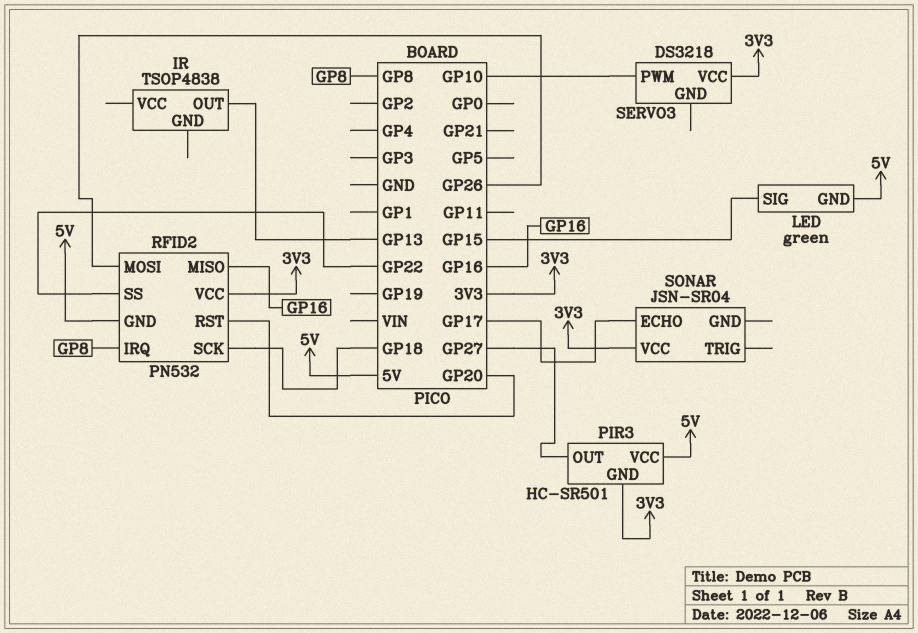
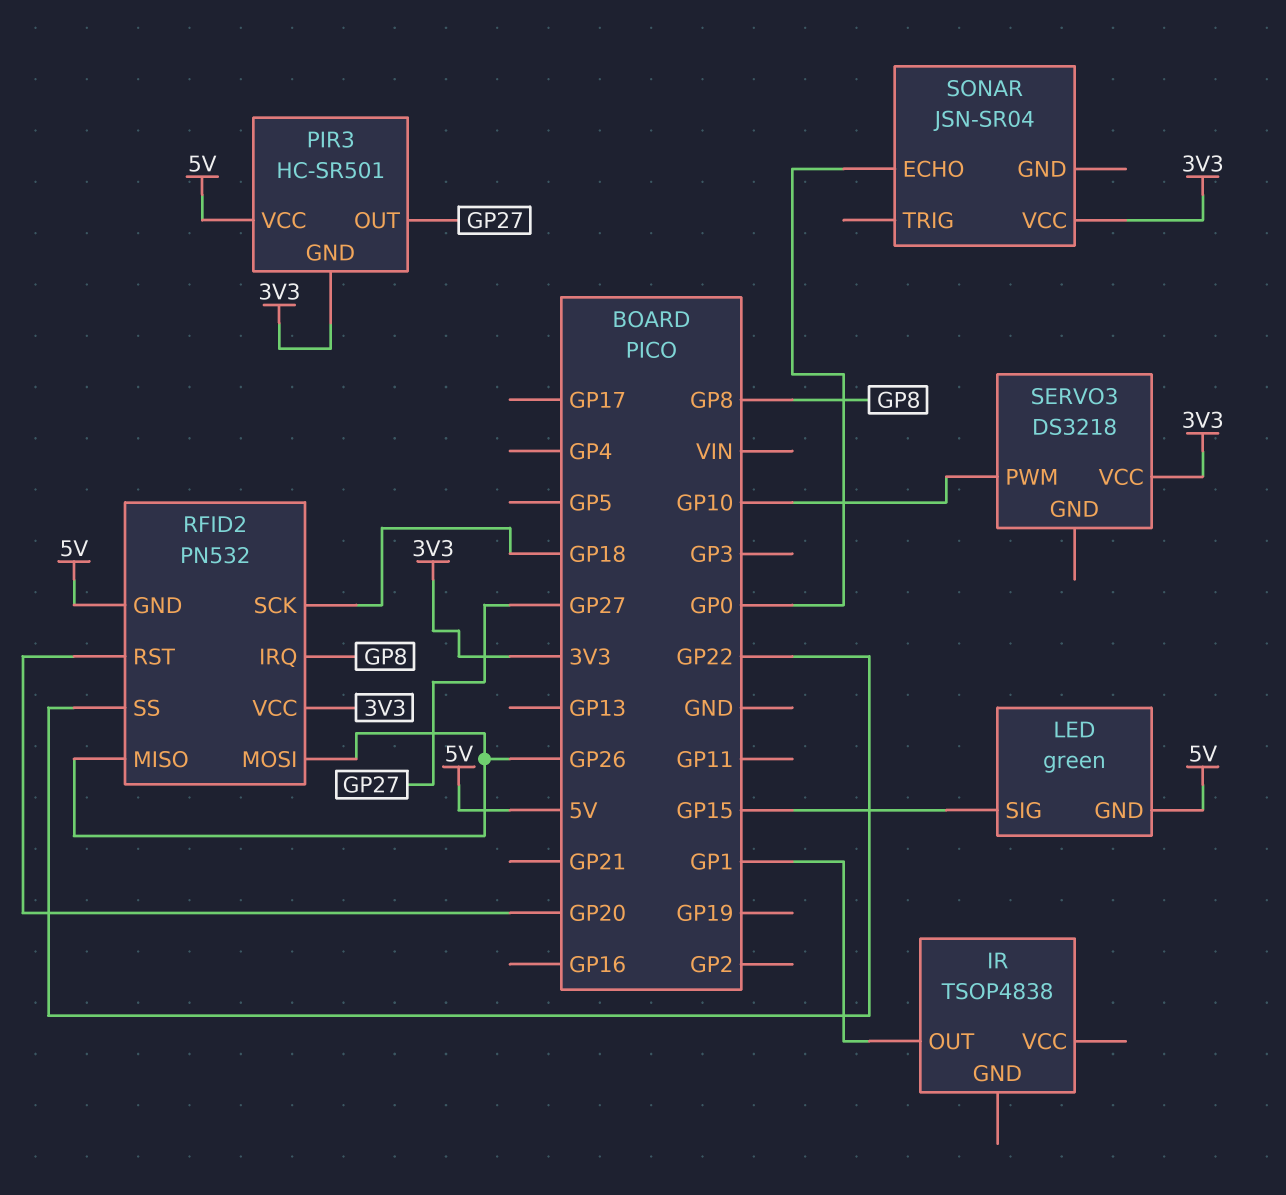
IR pin OUT: GP13 -> GP1
RFID2 pin MISO: GP16 -> GP26
SONAR pin ECHO: GP17 -> GP0

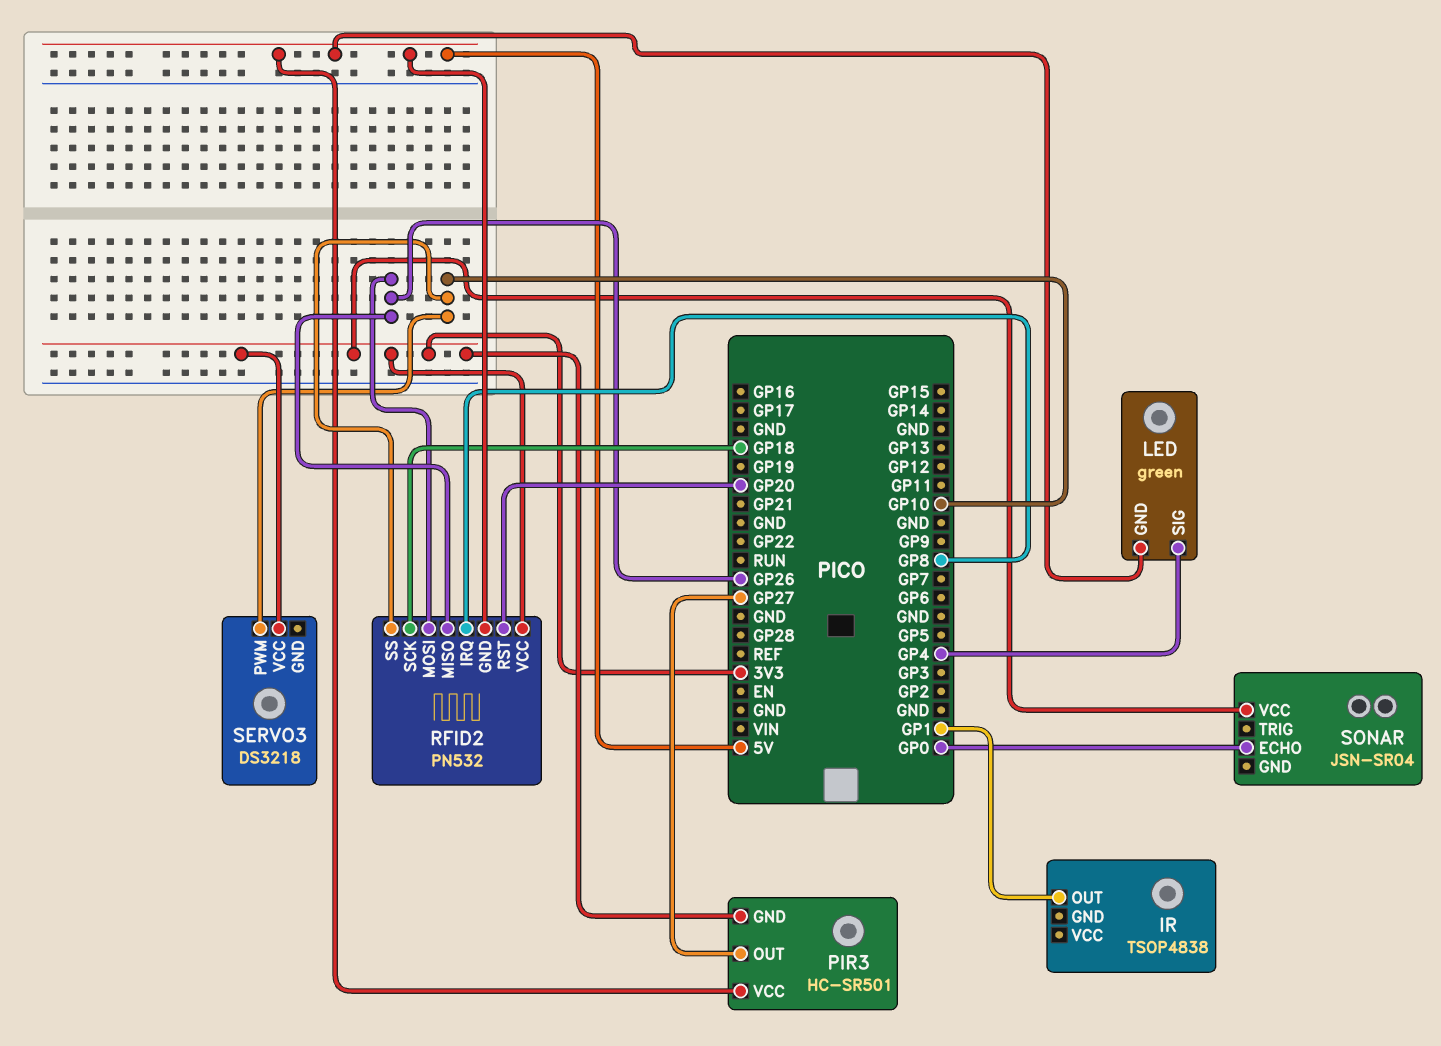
LED pin SIG: GP15 -> GP4
RFID2 pin SS: GP22 -> GP10

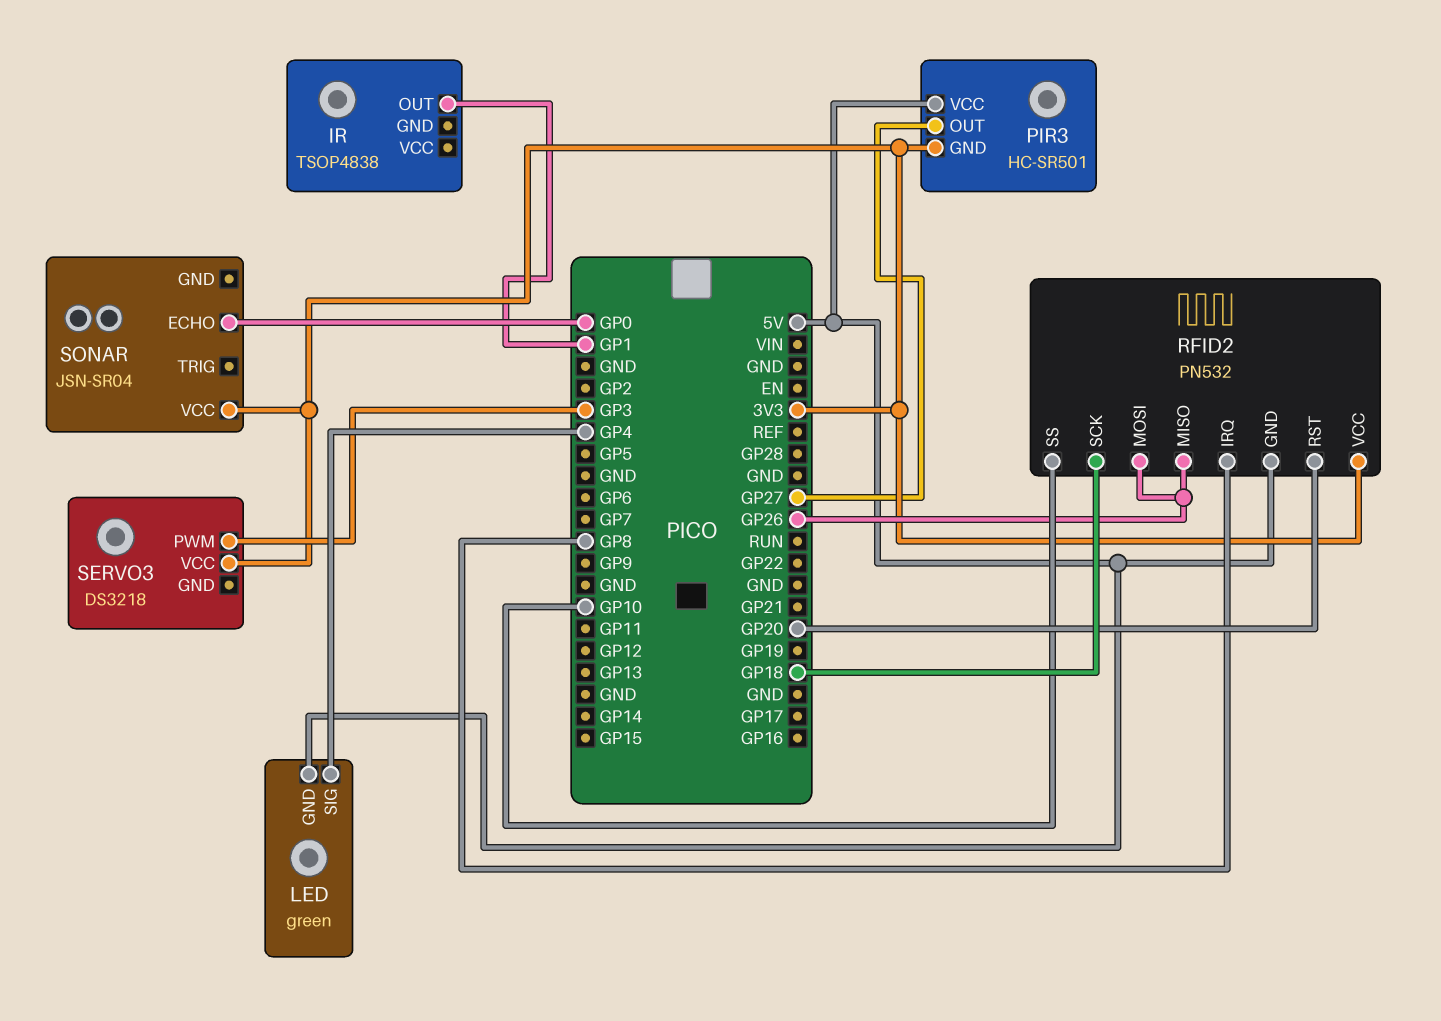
SERVO3 pin PWM: GP10 -> GP3

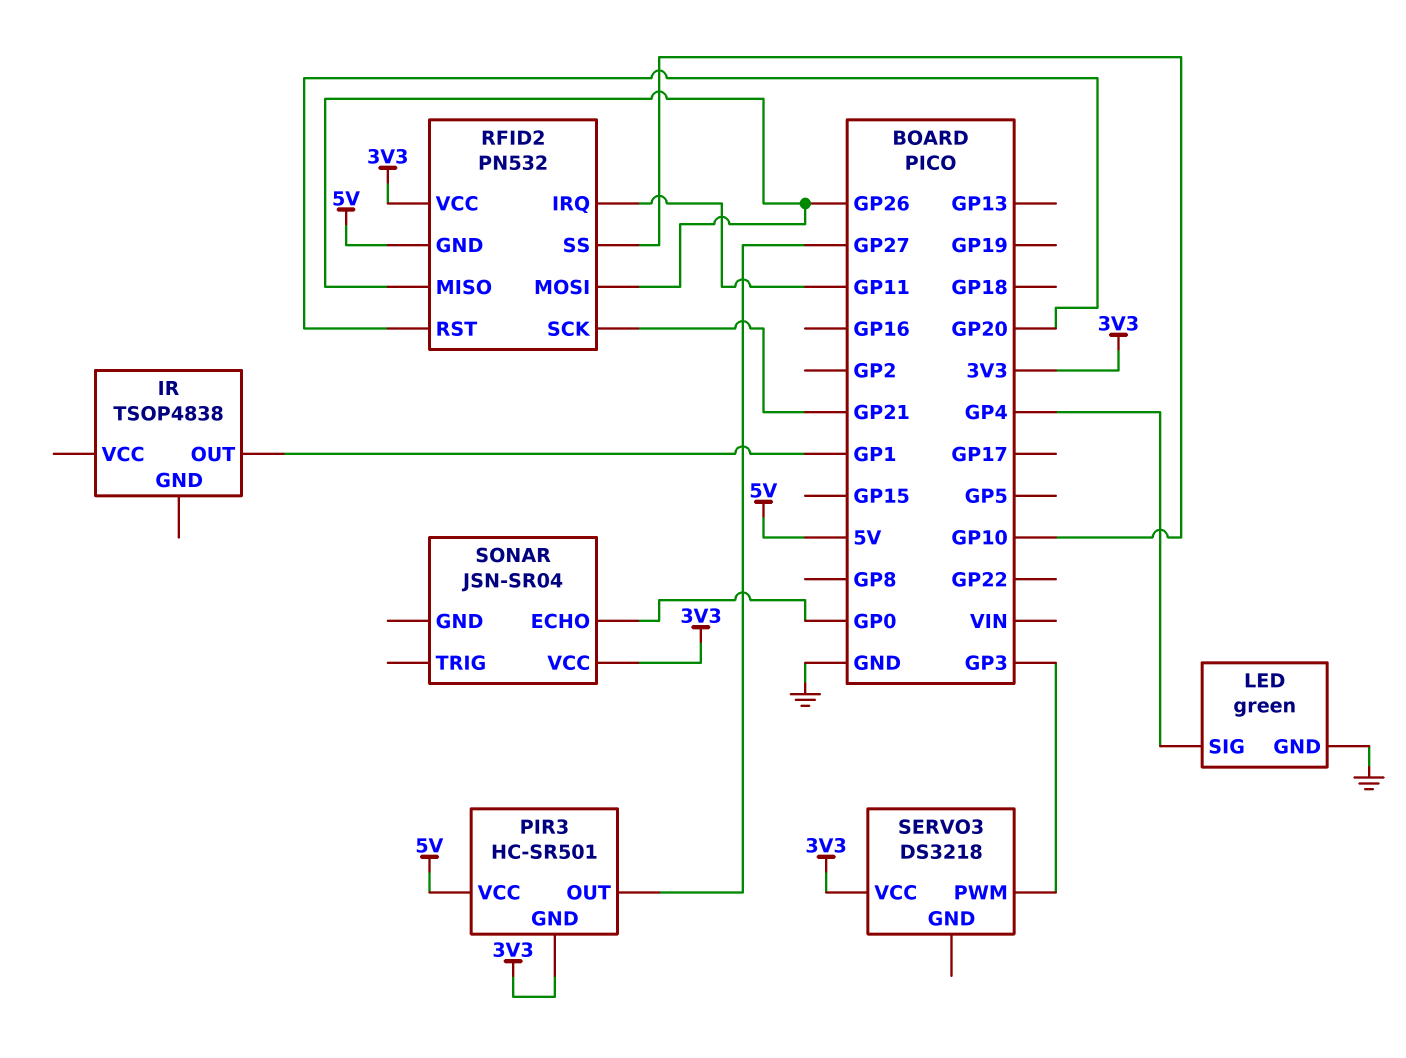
LED pin GND: 5V -> GND
RFID2 pin IRQ: GP8 -> GP11
RFID2 pin SCK: GP18 -> GP21

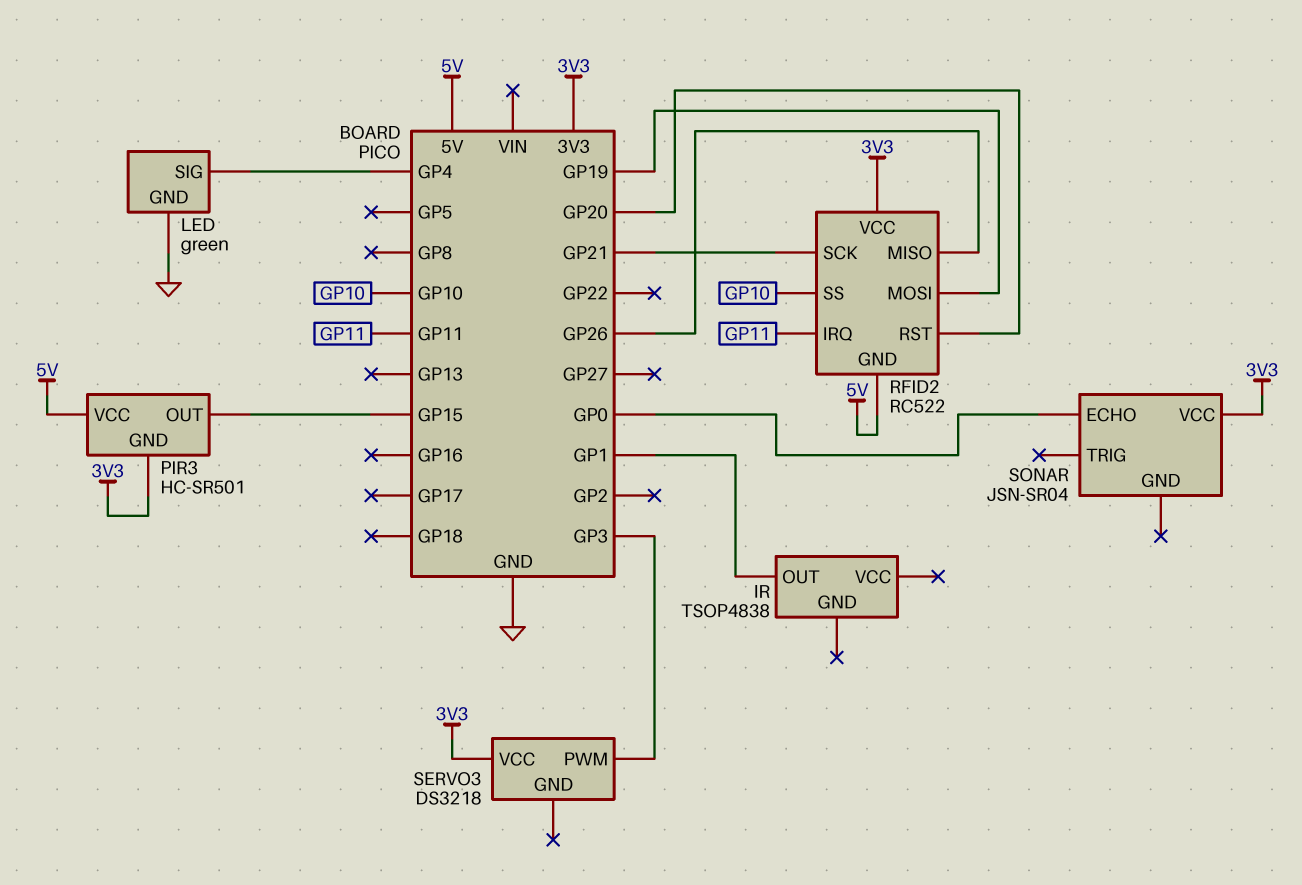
PIR3 pin OUT: GP27 -> GP15
RFID2: PN532 -> RC522
RFID2 pin MOSI: GP26 -> GP19

